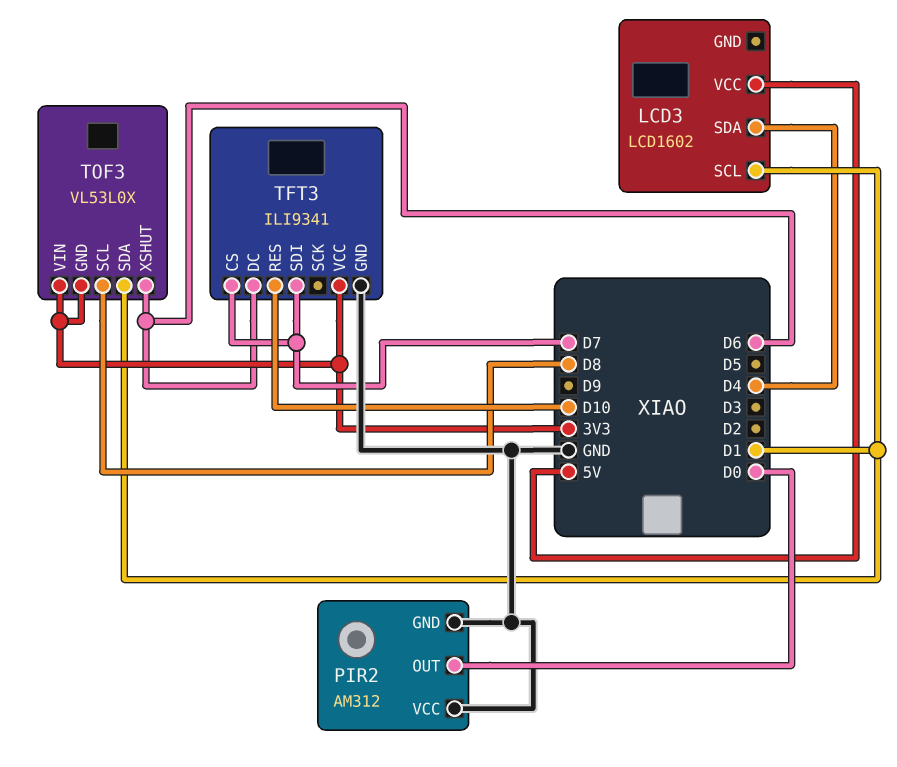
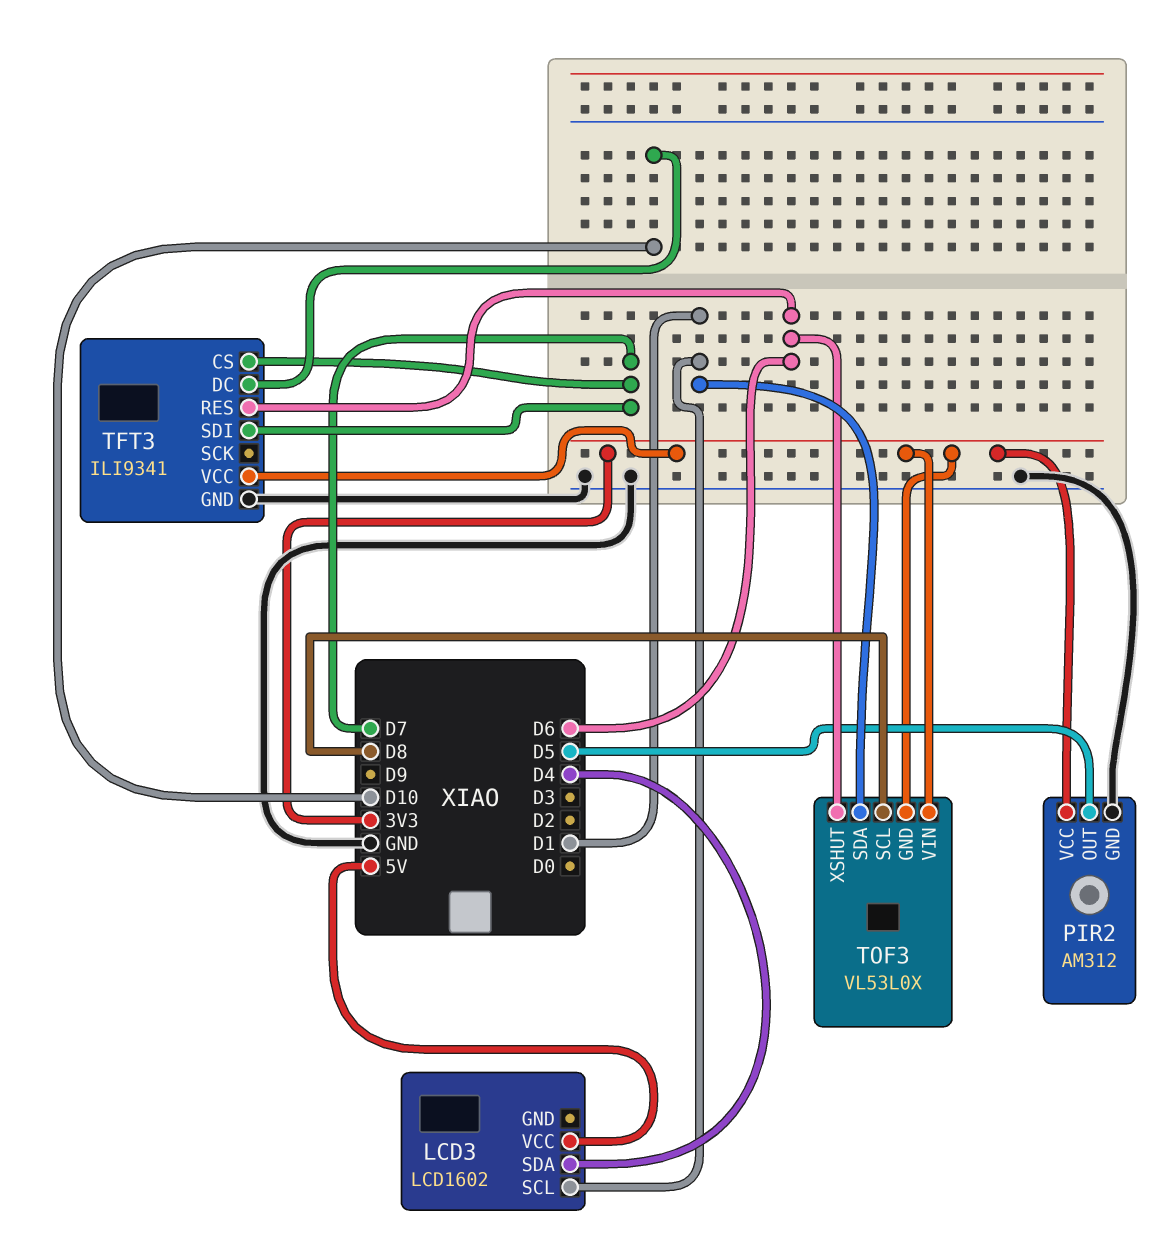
PIR2 pin OUT: D0 -> D5
PIR2 pin VCC: GND -> 3V3
TFT3 pin DC: D6 -> D10
TFT3 pin RES: D10 -> D6

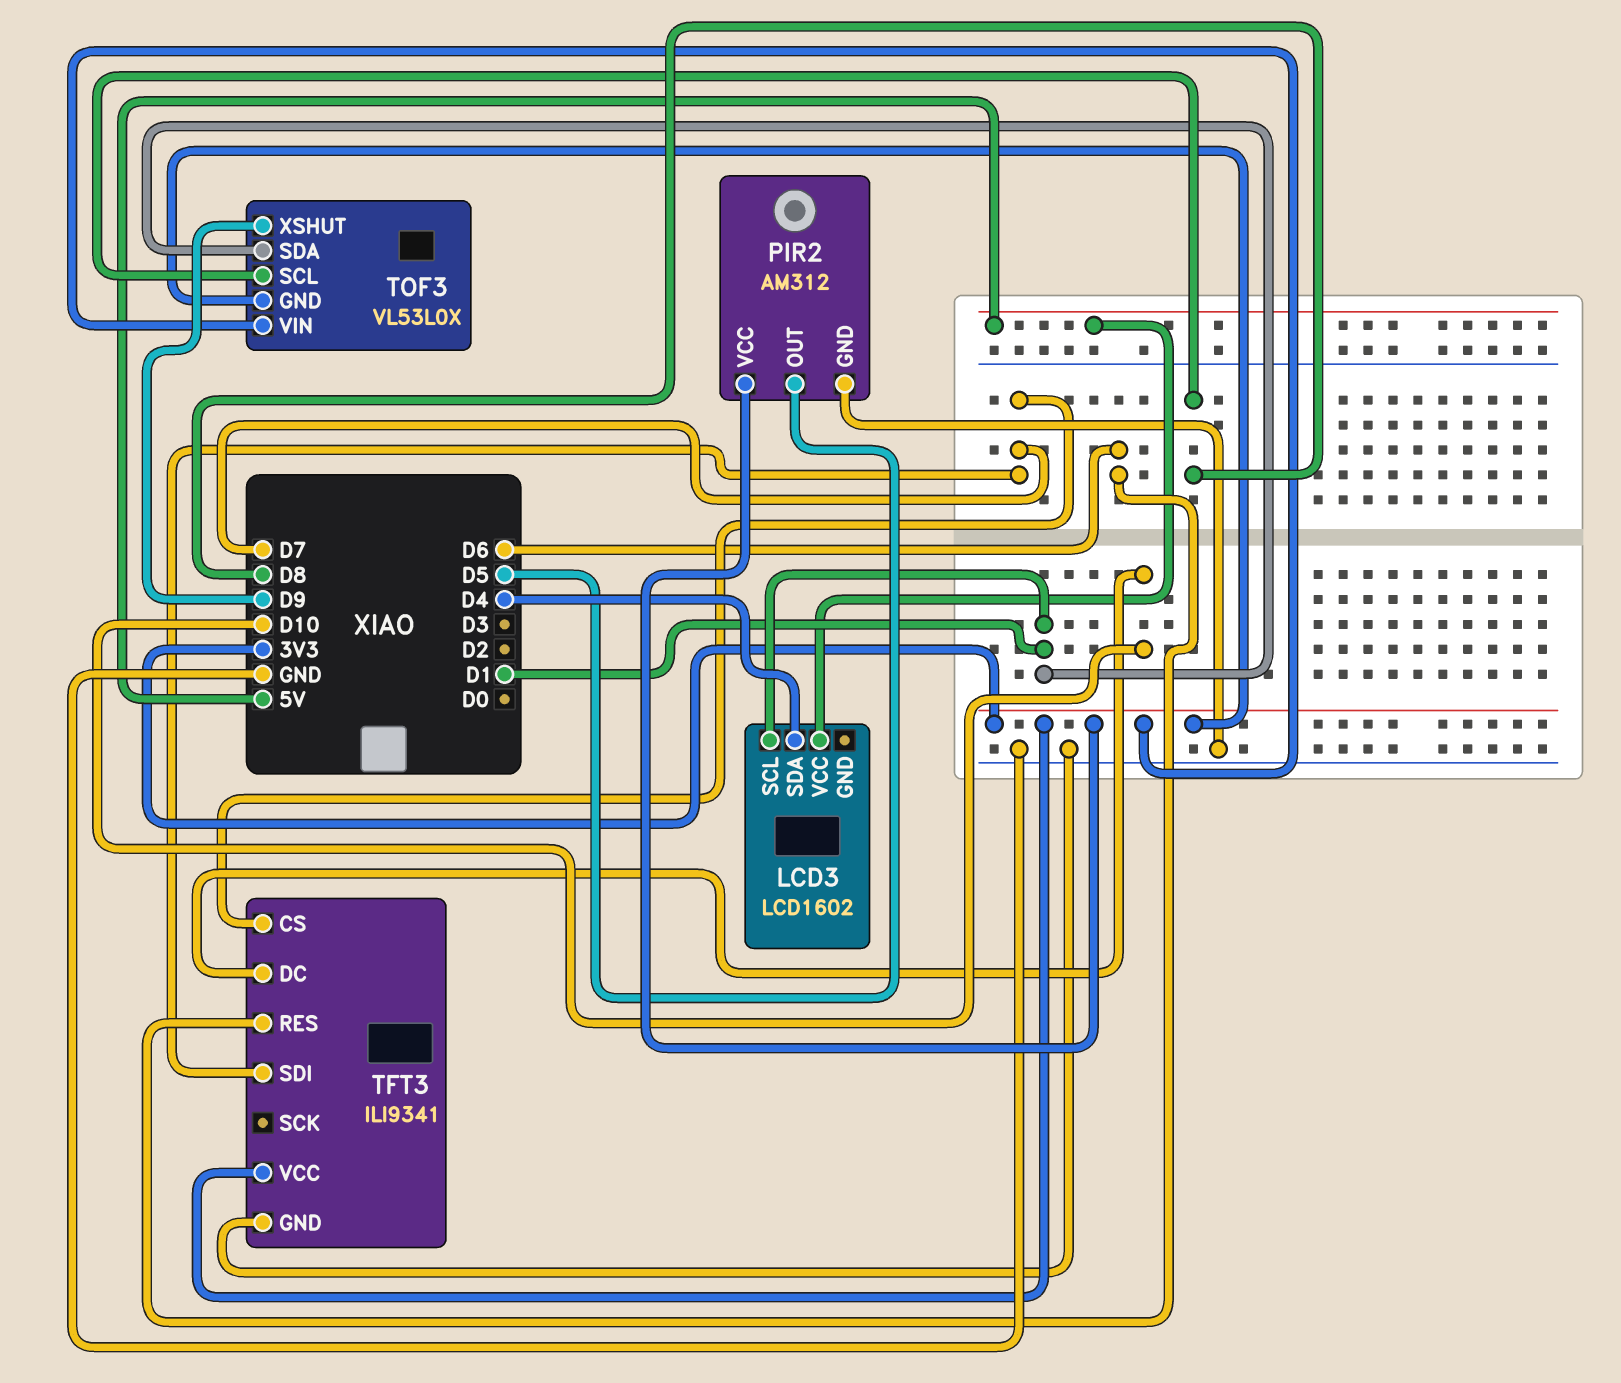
TOF3 pin XSHUT: D6 -> D9

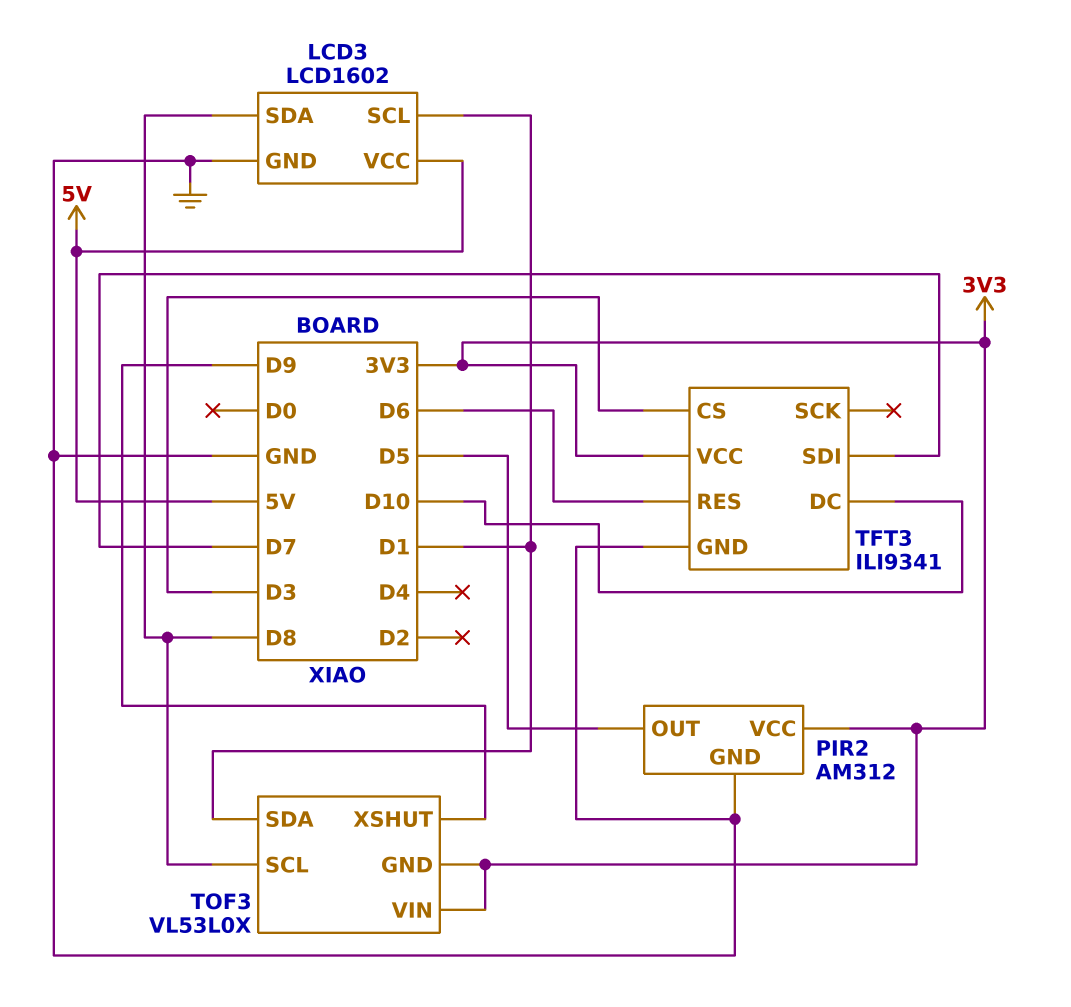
LCD3 pin GND: none -> GND
LCD3 pin SDA: D4 -> D8
TFT3 pin CS: D7 -> D3

